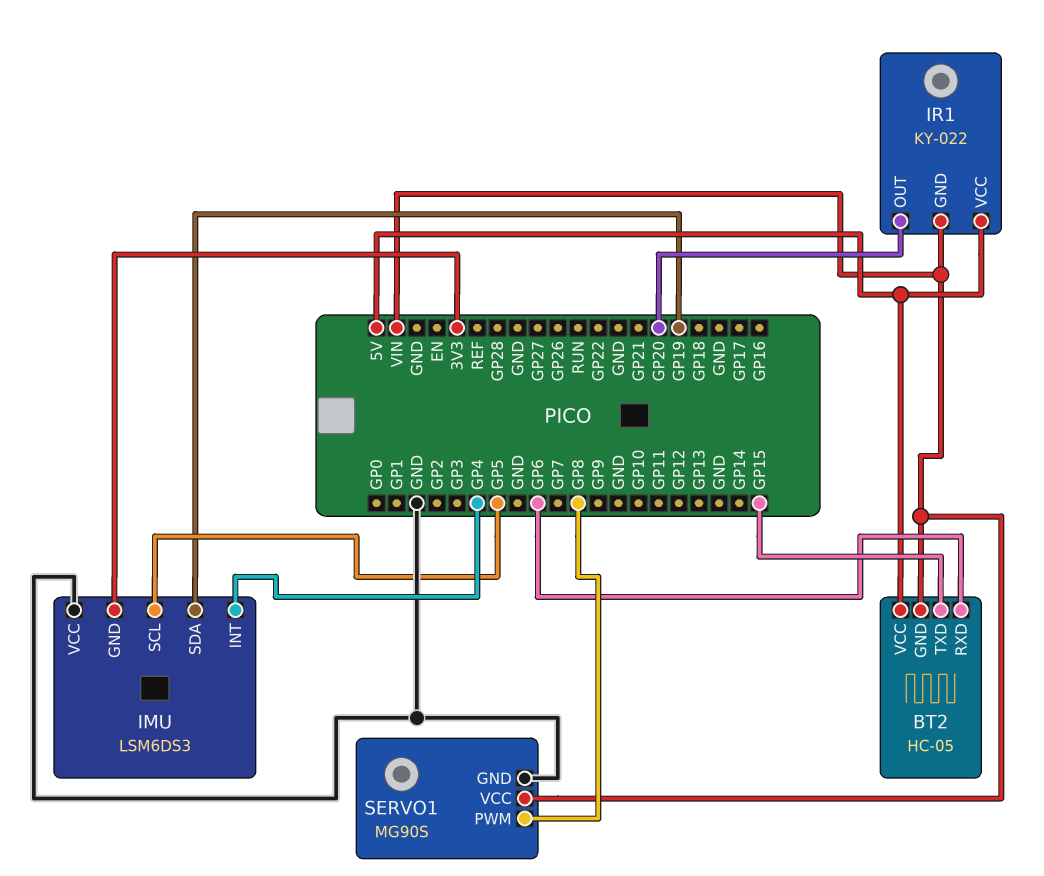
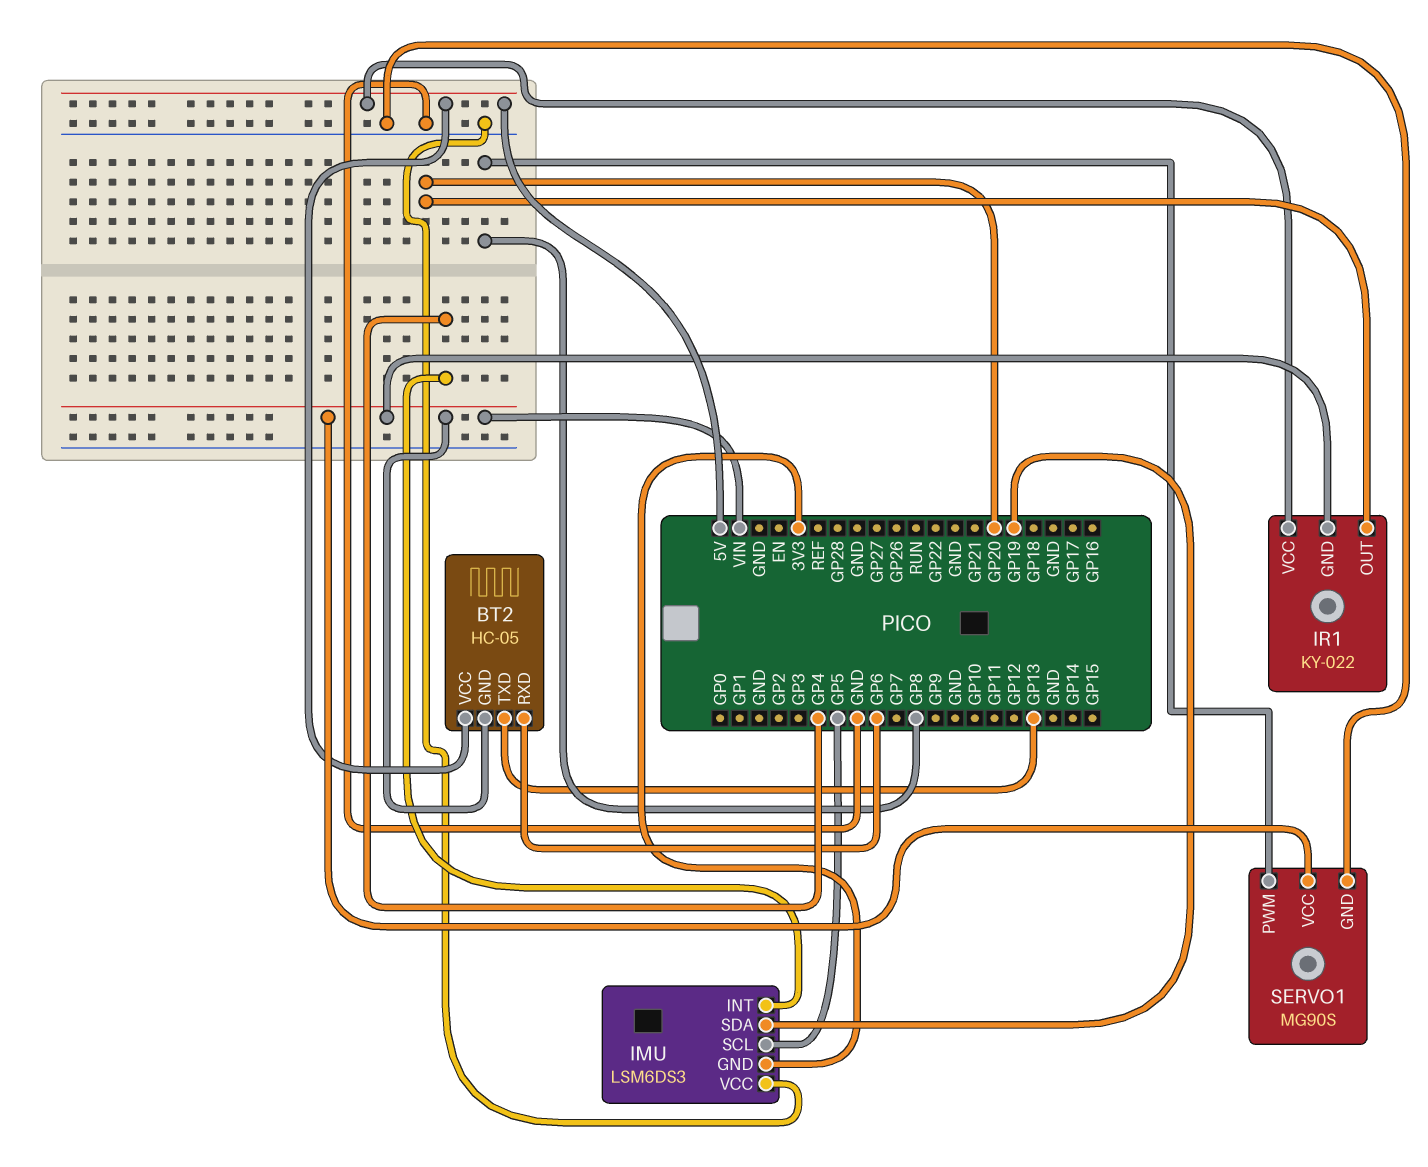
BT2 pin TXD: GP15 -> GP13

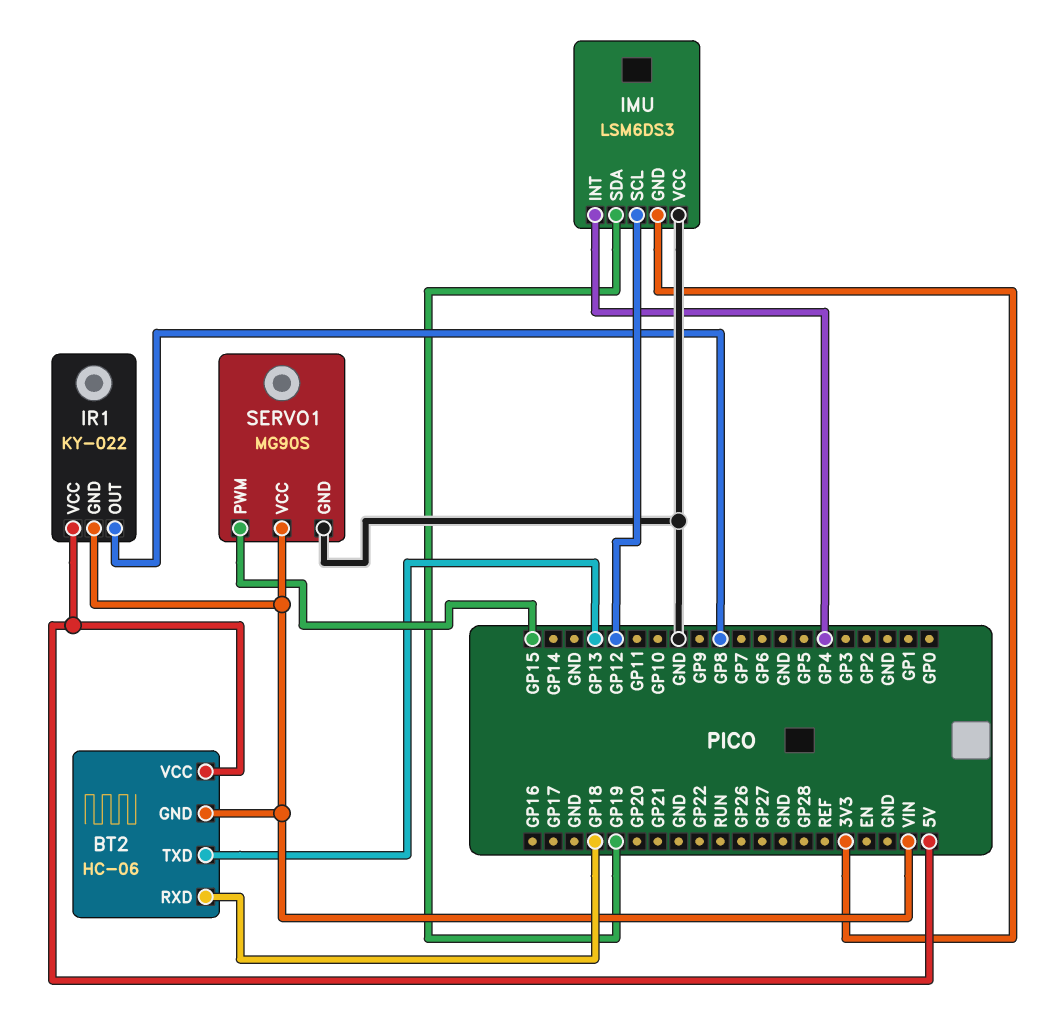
BT2: HC-05 -> HC-06
BT2 pin RXD: GP6 -> GP18
IMU pin SCL: GP5 -> GP12
IR1 pin OUT: GP20 -> GP8
SERVO1 pin PWM: GP8 -> GP15

